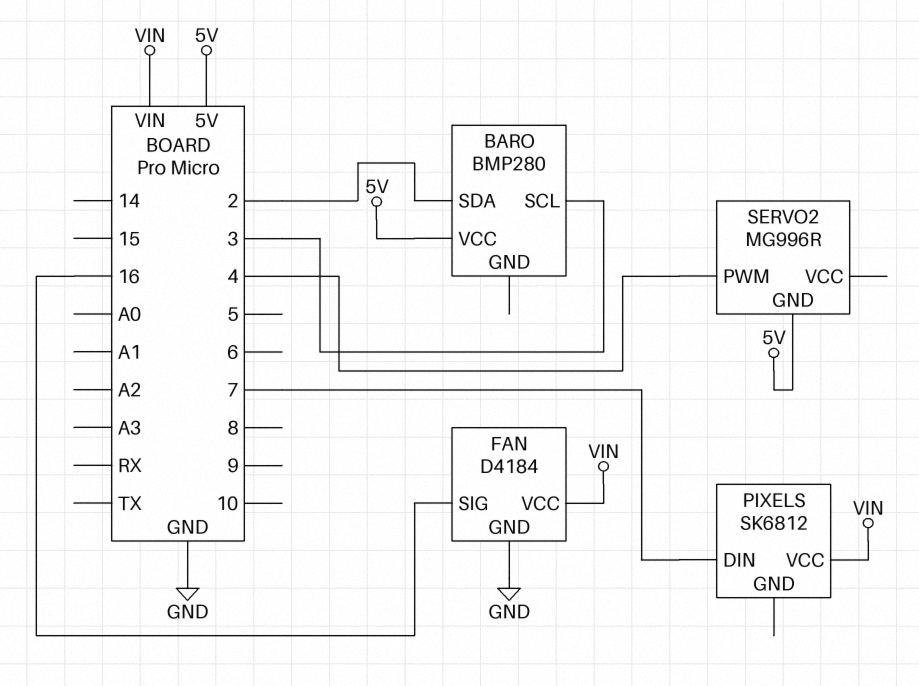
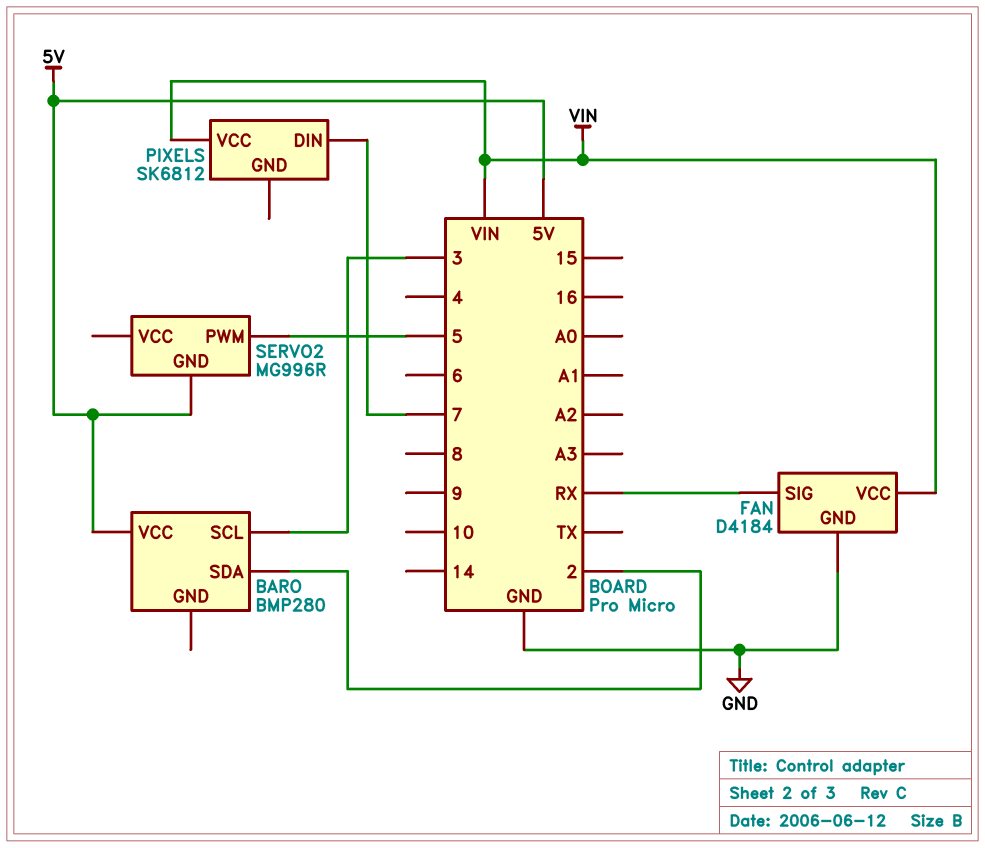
FAN pin SIG: 16 -> RX
SERVO2 pin PWM: 4 -> 5

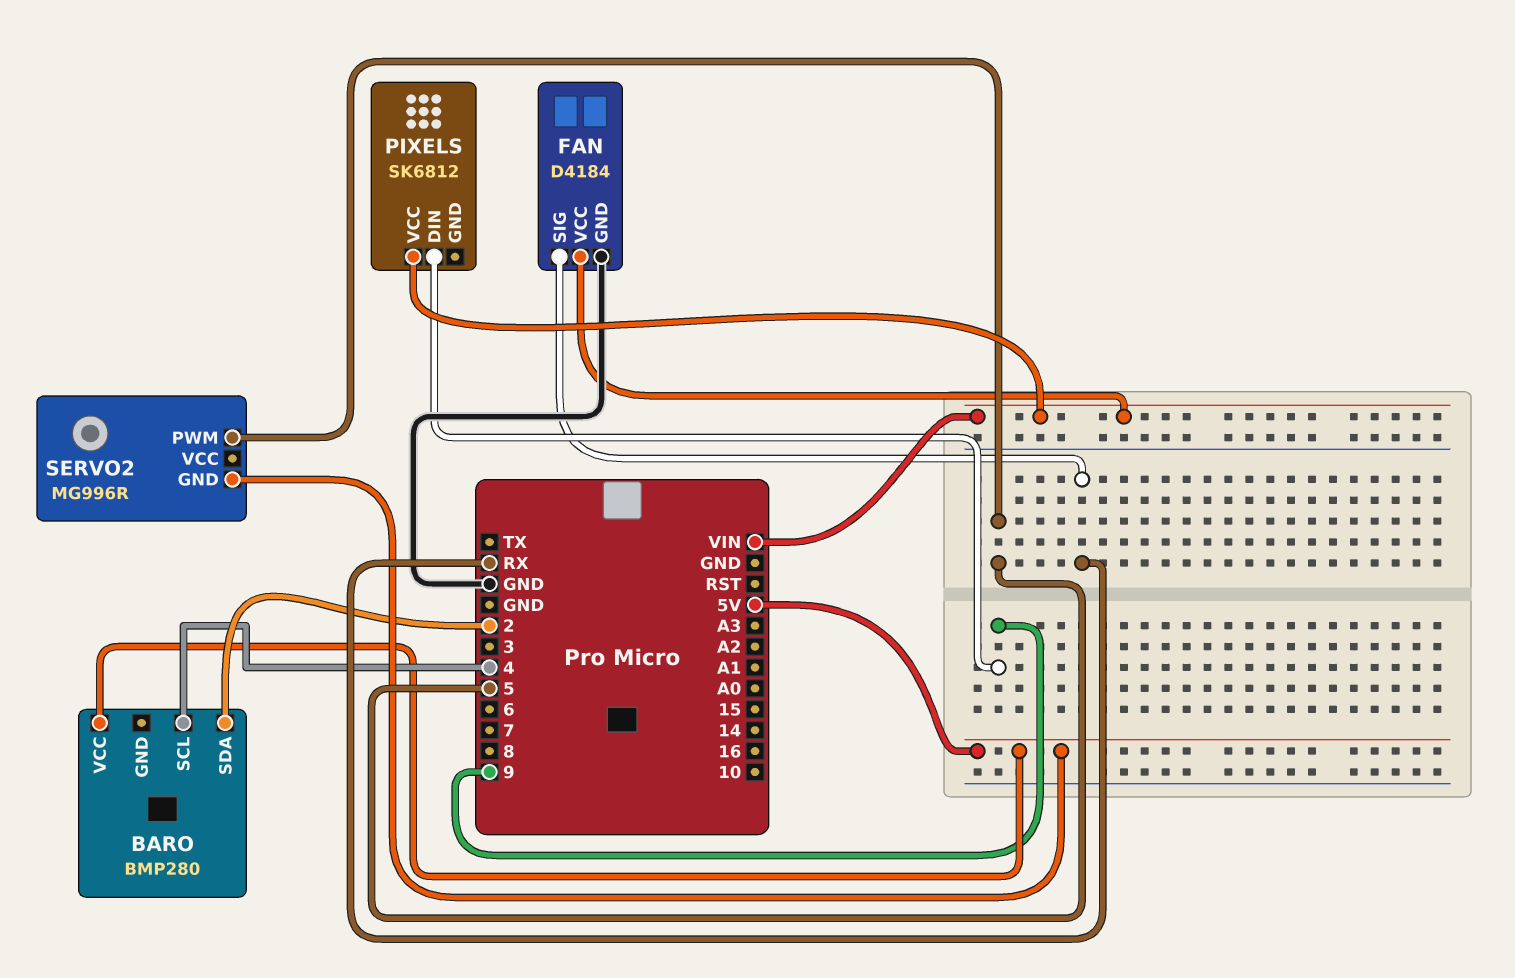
BARO pin SCL: 3 -> 4
PIXELS pin DIN: 7 -> 9

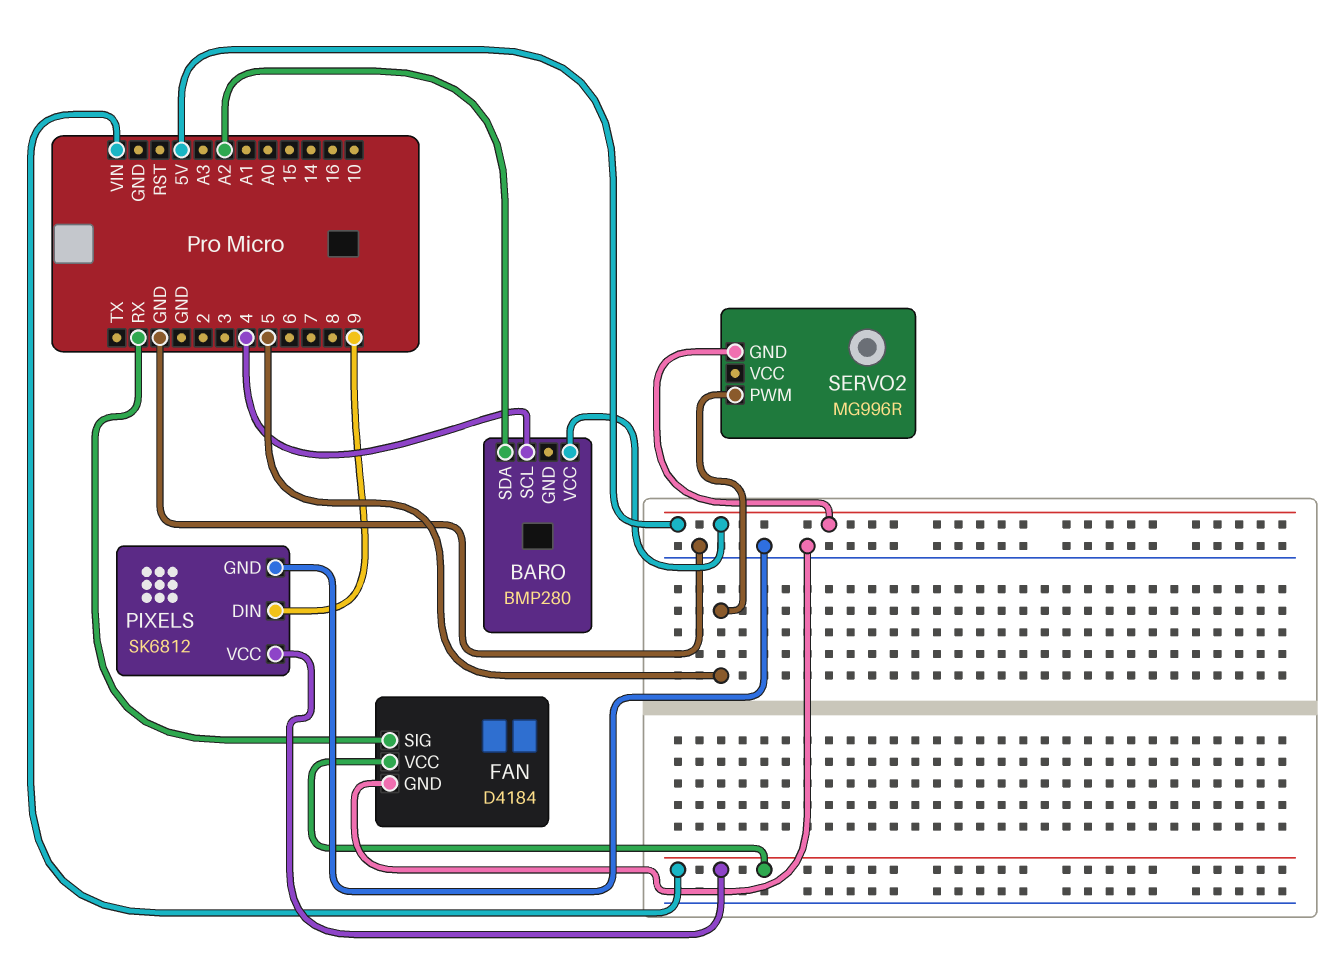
BARO pin SDA: 2 -> A2
PIXELS pin GND: none -> GND

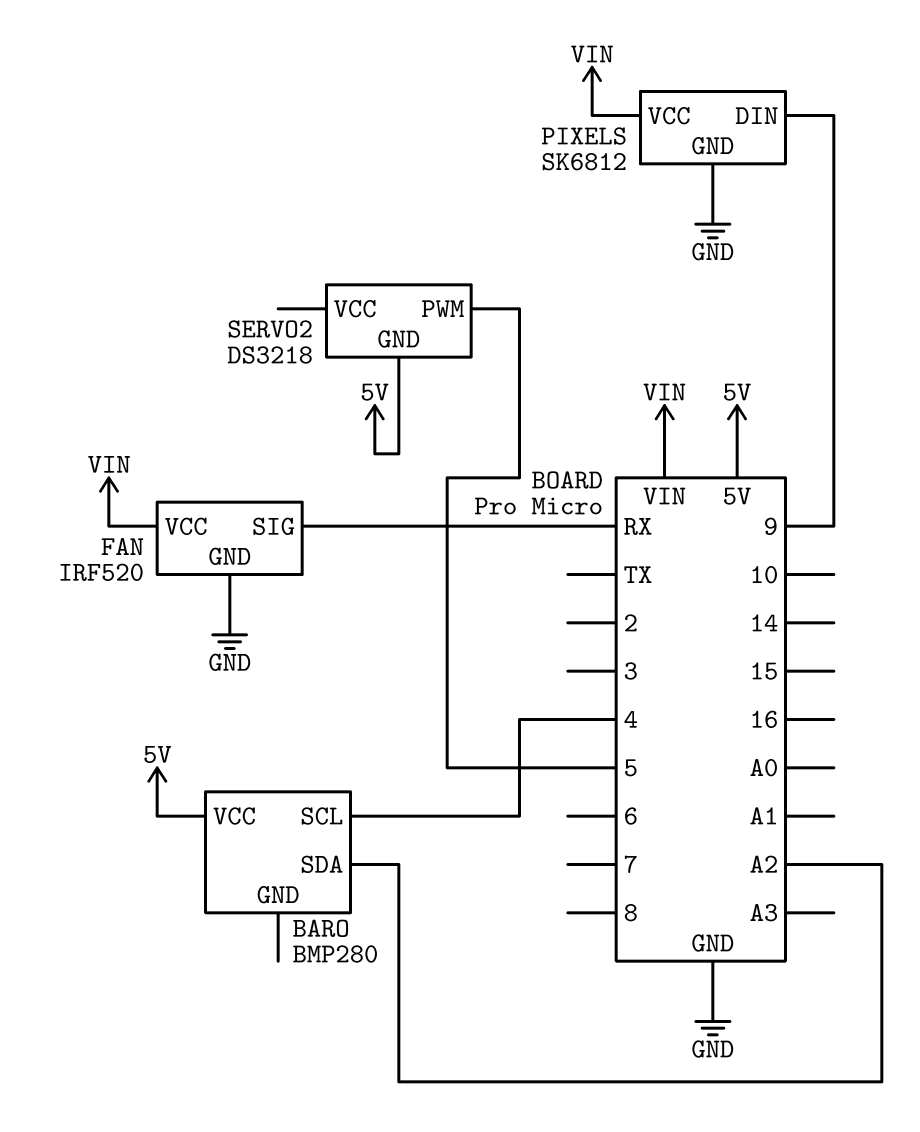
FAN: D4184 -> IRF520
SERVO2: MG996R -> DS3218

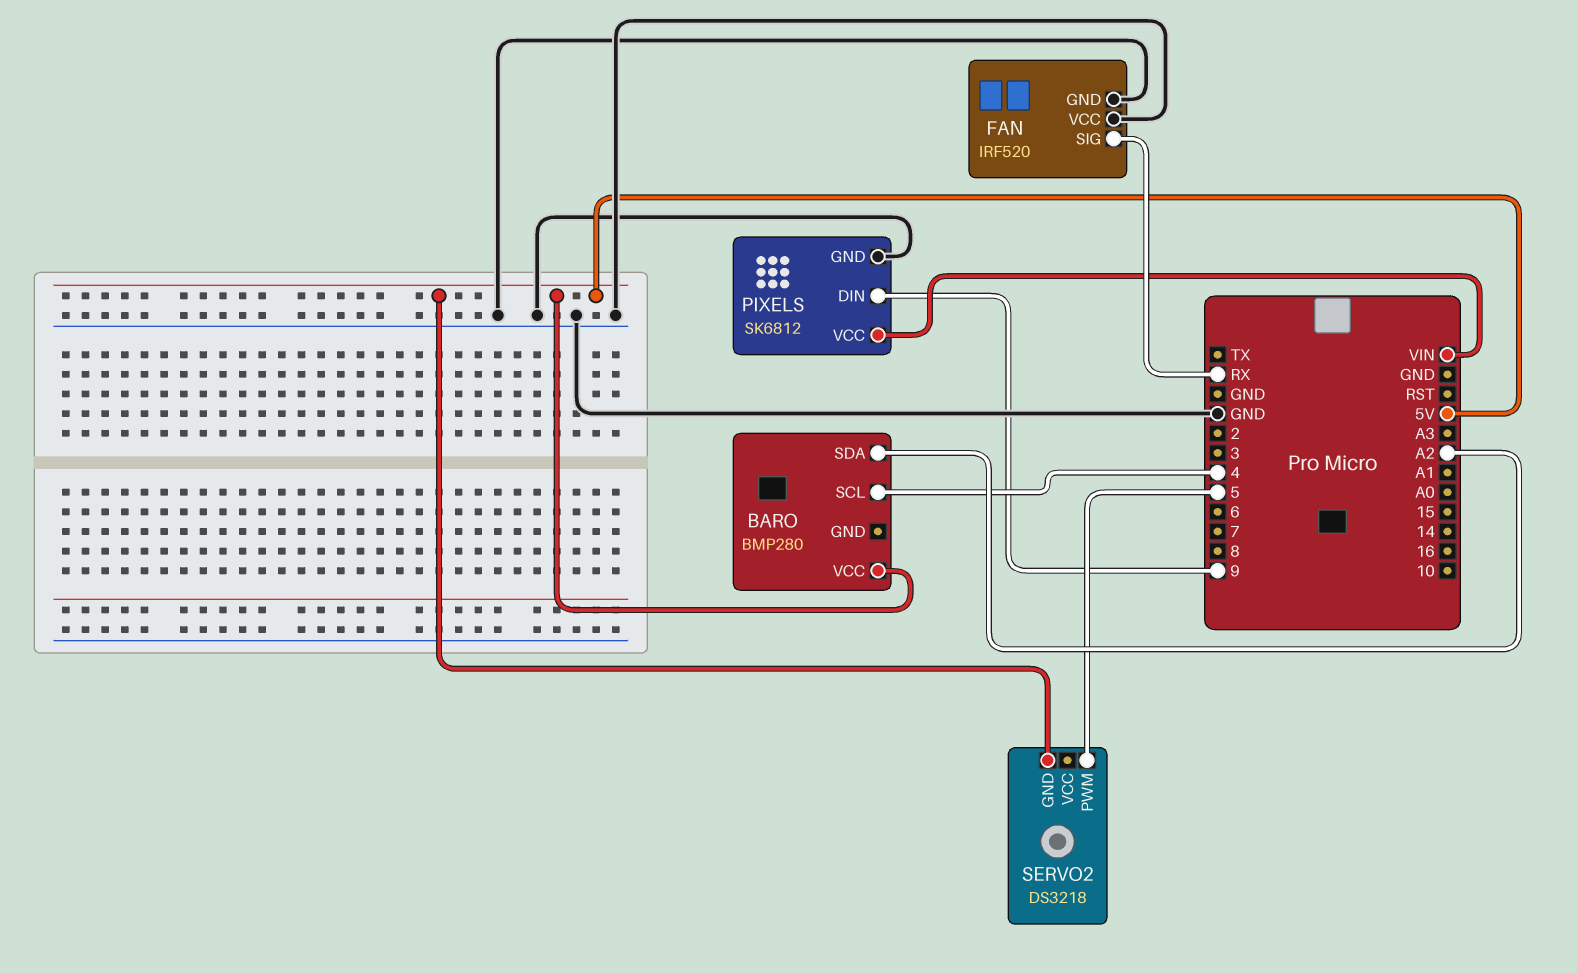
FAN pin VCC: VIN -> GND

